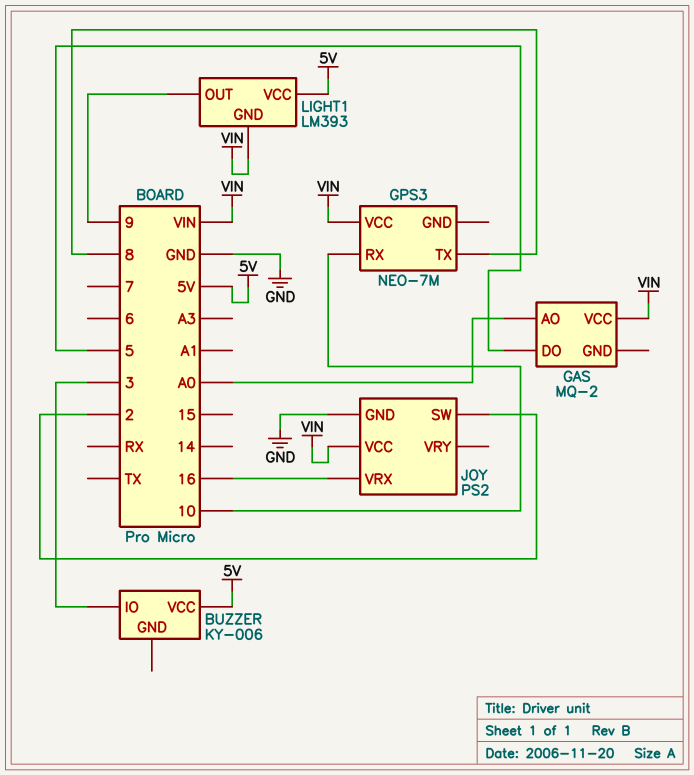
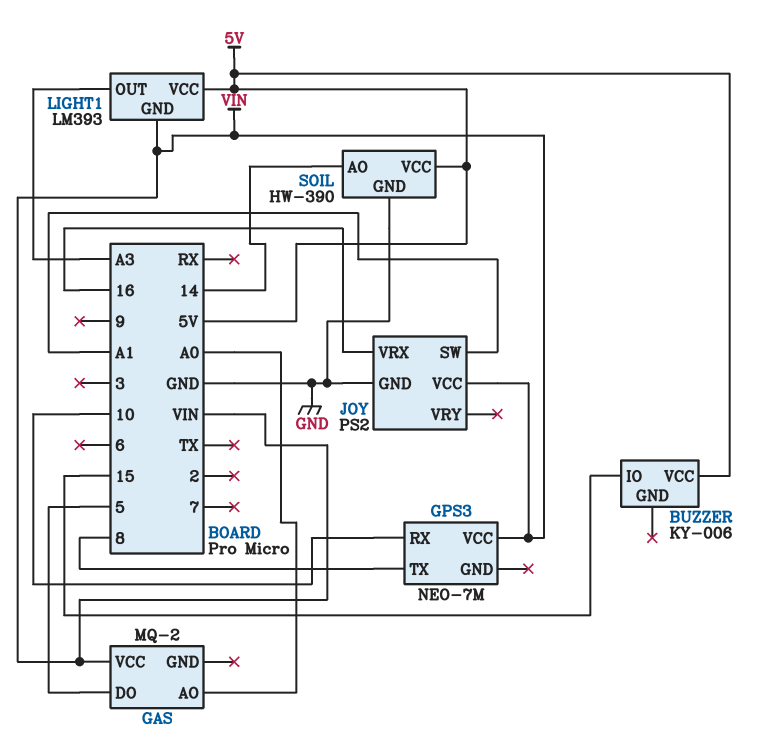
BUZZER pin IO: 3 -> 15
JOY pin SW: 2 -> A1
LIGHT1 pin OUT: 9 -> A3
SOIL: none -> HW-390
SOIL pin AO: none -> 14
SOIL pin GND: none -> GND
SOIL pin VCC: none -> 5V

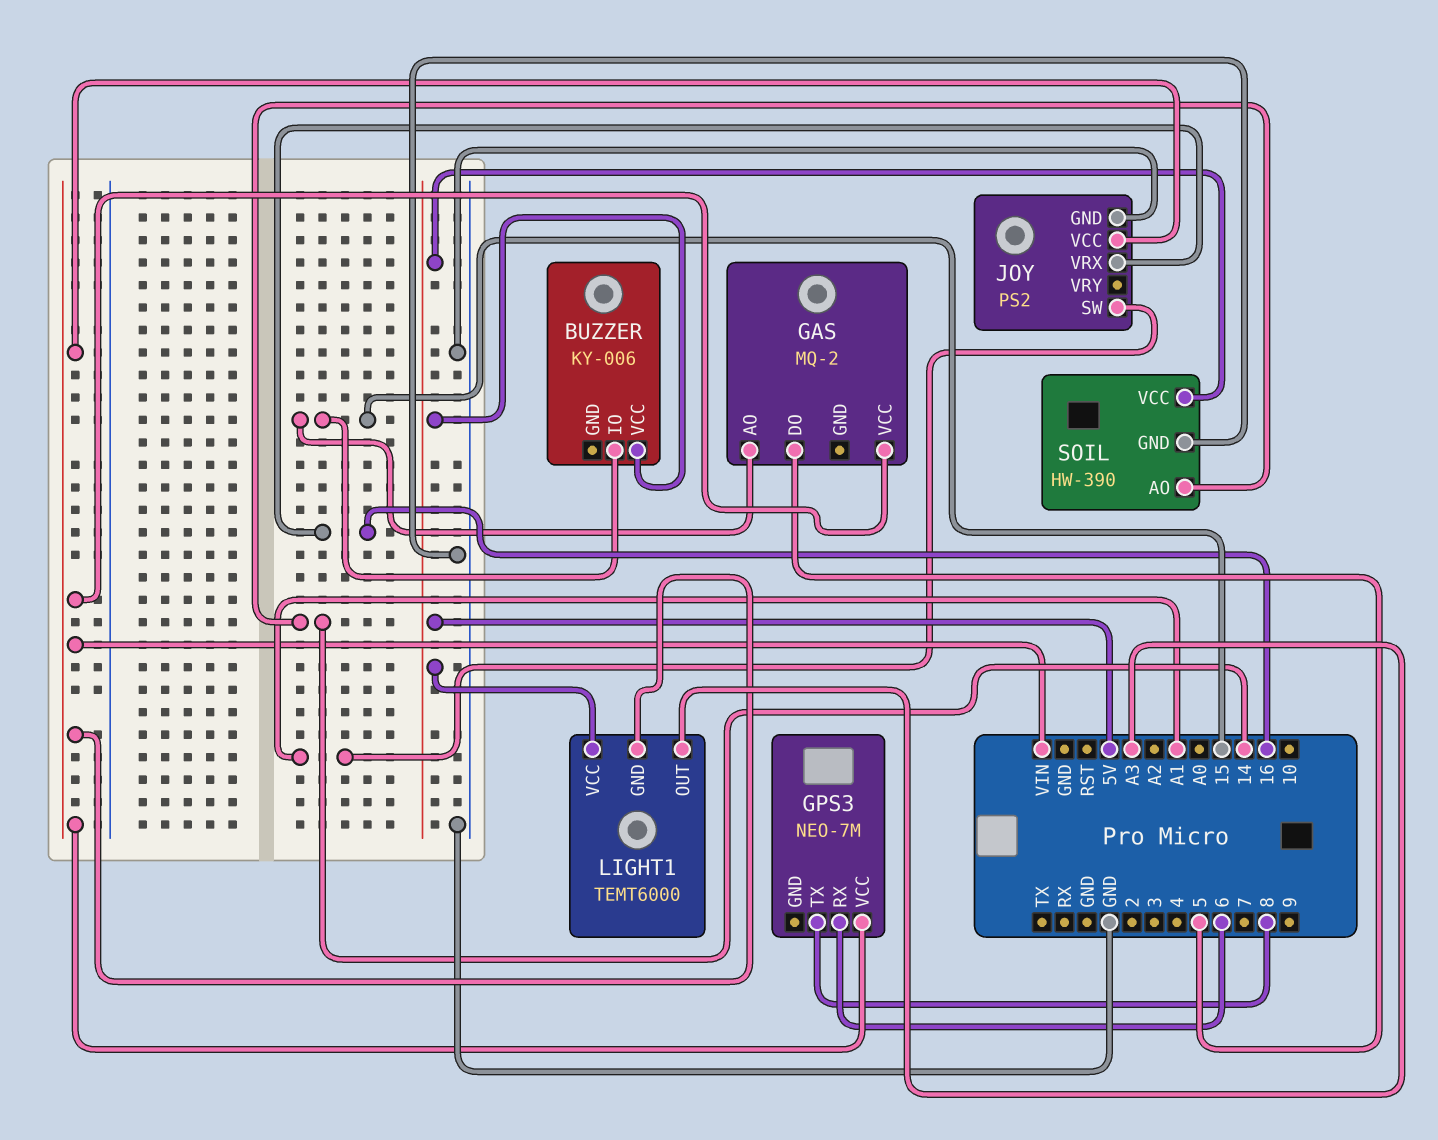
GAS pin AO: A0 -> 15
GPS3 pin RX: 10 -> 6
LIGHT1: LM393 -> TEMT6000

